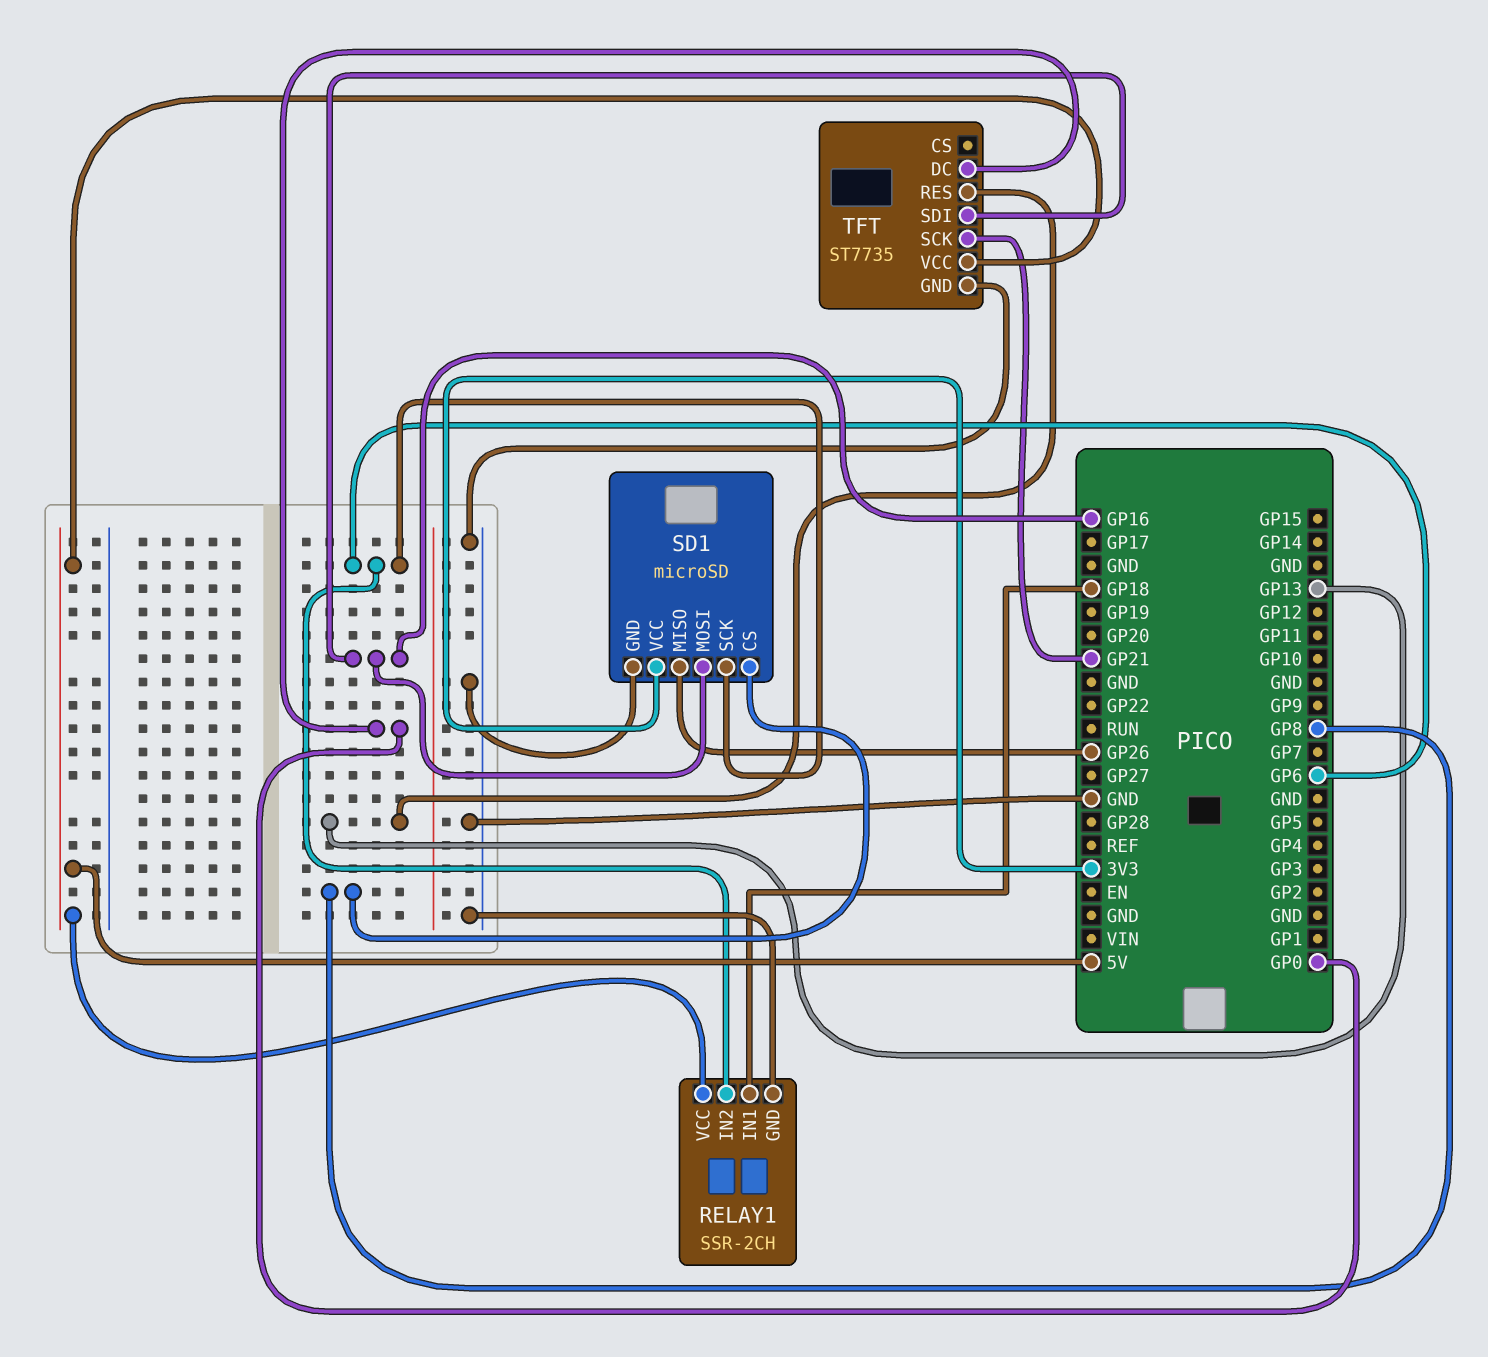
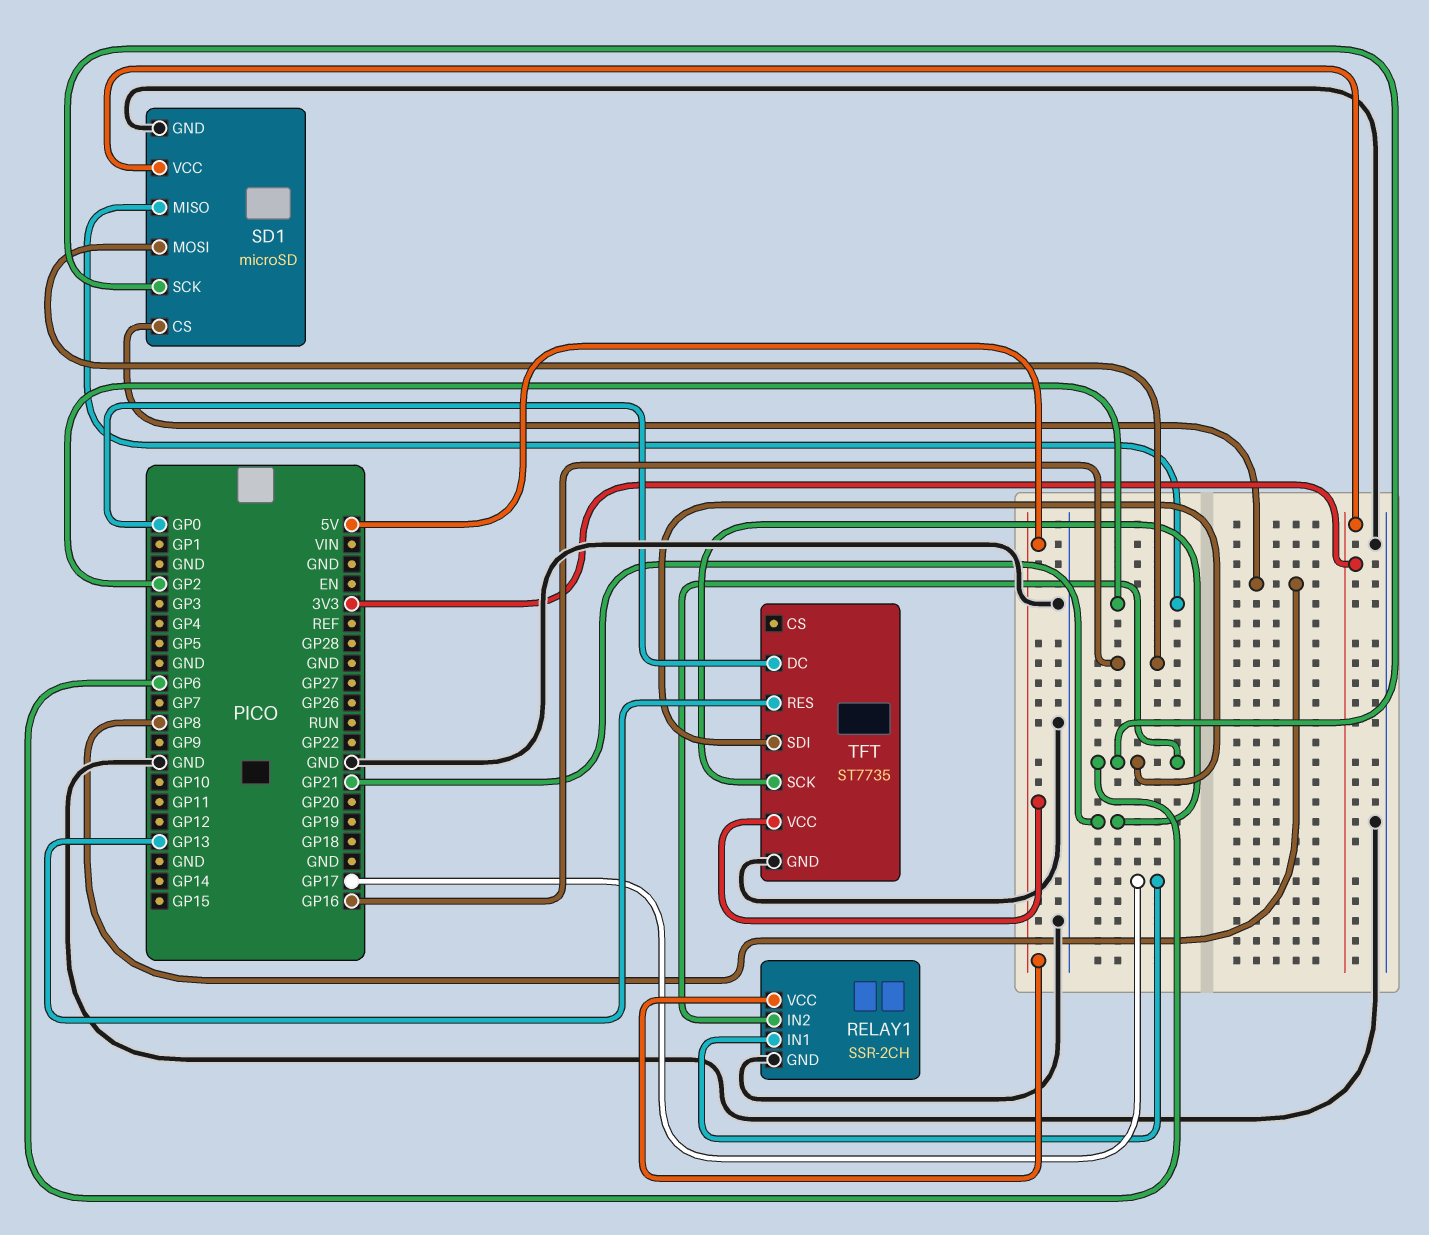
RELAY1 pin IN1: GP18 -> GP17
SD1 pin MISO: GP26 -> GP2
TFT pin SDI: GP16 -> GP6

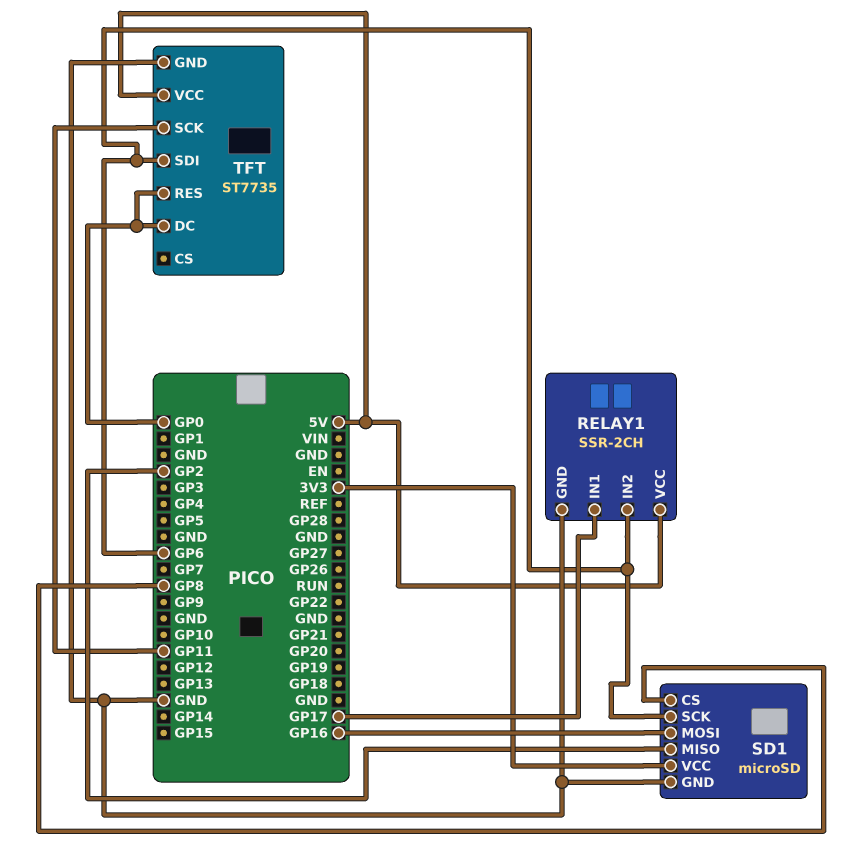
TFT pin RES: GP13 -> GP0
TFT pin SCK: GP21 -> GP11

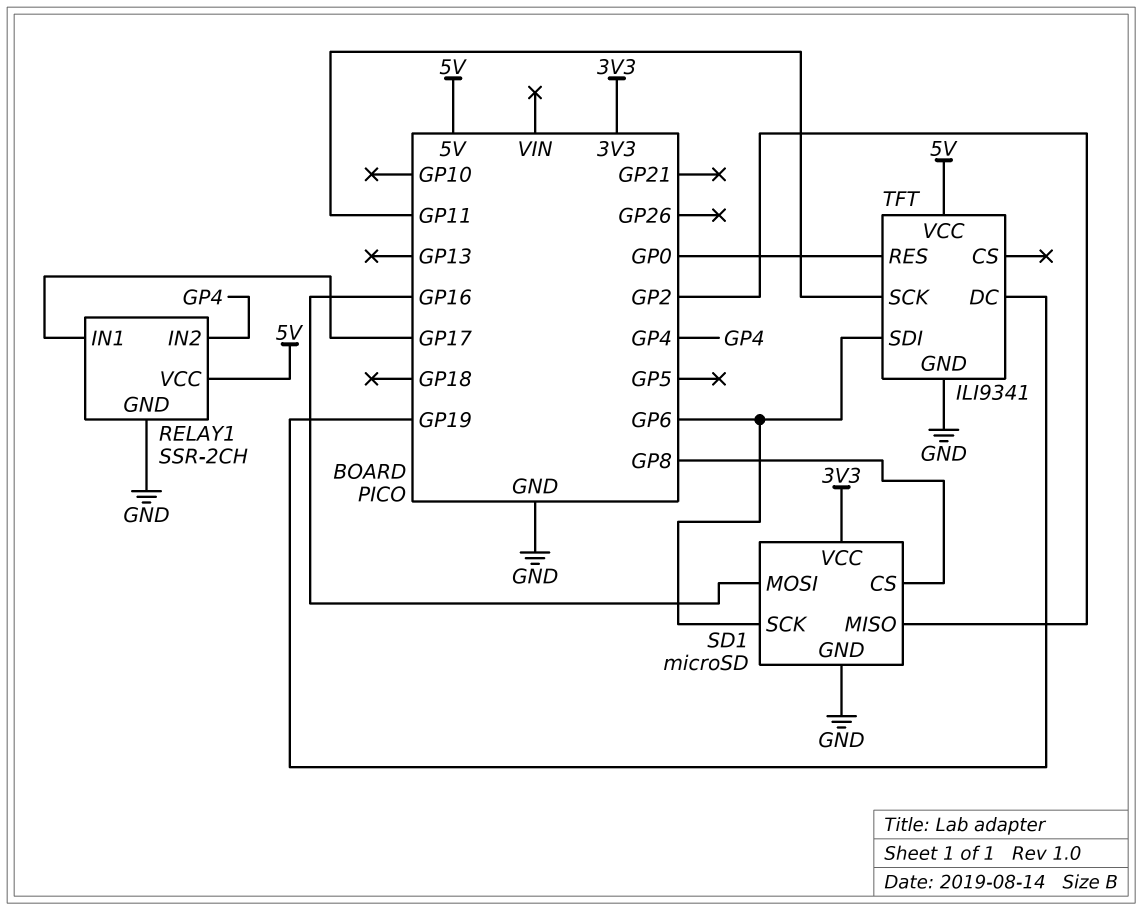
RELAY1 pin IN2: GP6 -> GP4
TFT: ST7735 -> ILI9341
TFT pin DC: GP0 -> GP19

